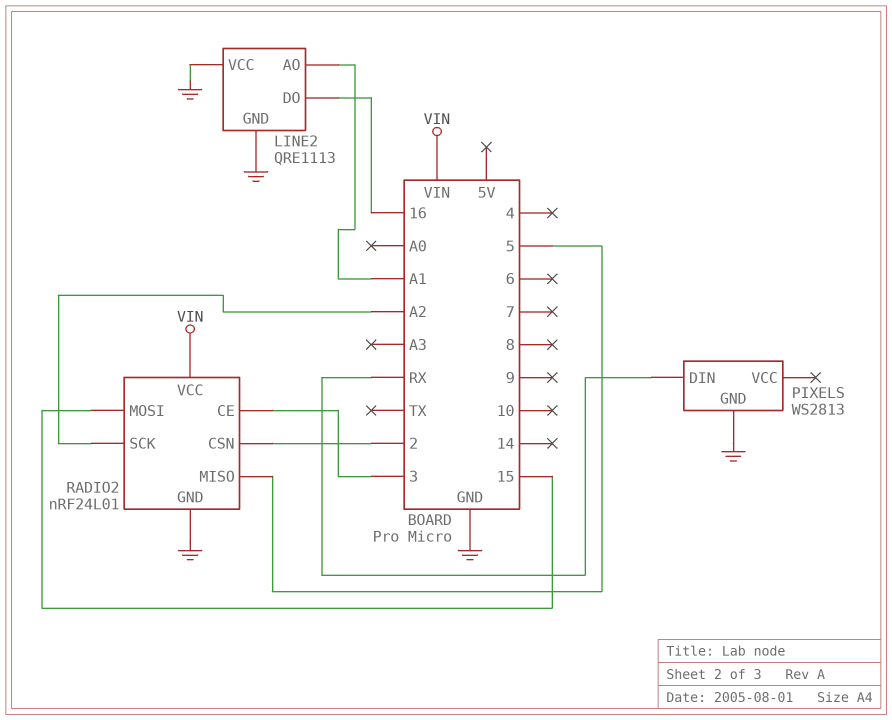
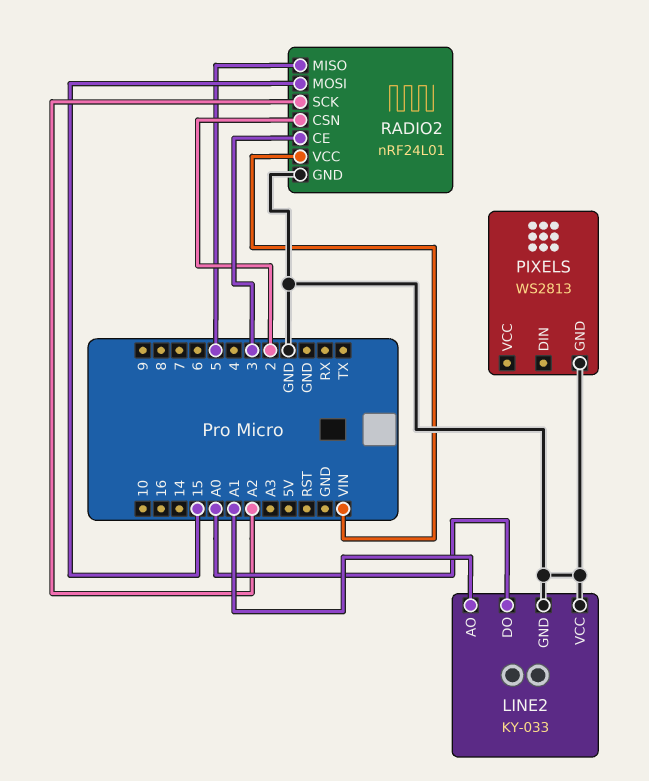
LINE2: QRE1113 -> KY-033
LINE2 pin DO: 16 -> A0
PIXELS pin DIN: RX -> none

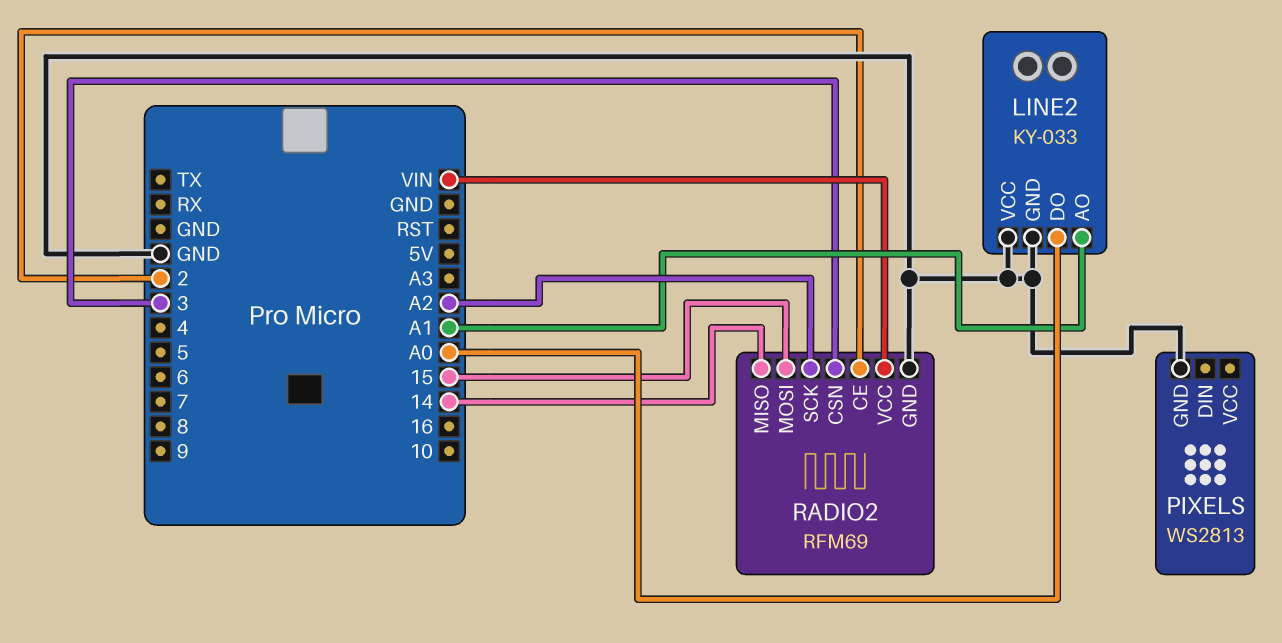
RADIO2: nRF24L01 -> RFM69
RADIO2 pin CE: 3 -> 2
RADIO2 pin CSN: 2 -> 3
RADIO2 pin MISO: 5 -> 14

